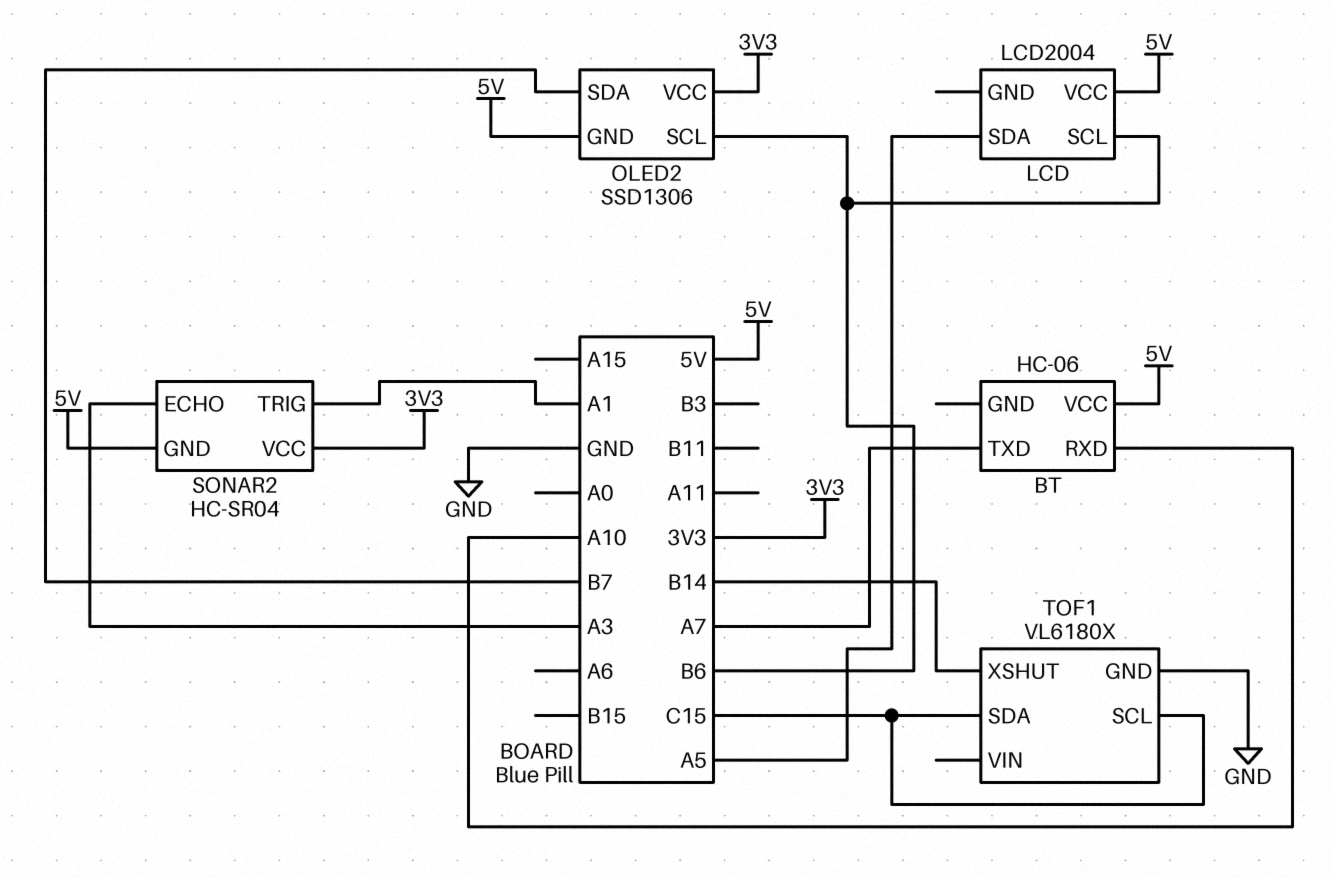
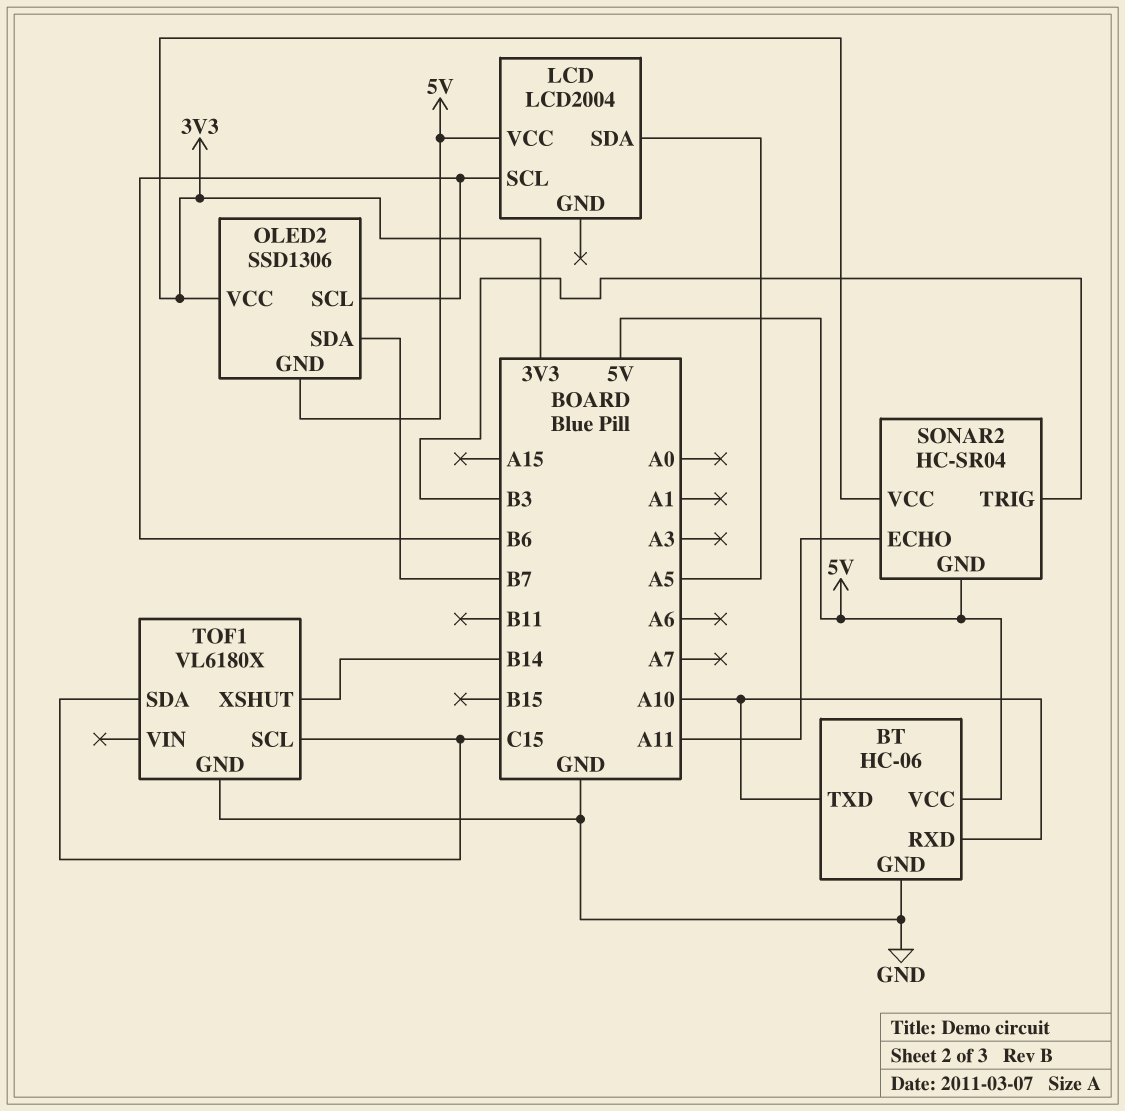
BT pin GND: none -> GND
BT pin TXD: A7 -> A10
SONAR2 pin ECHO: A3 -> A11
SONAR2 pin TRIG: A1 -> B3

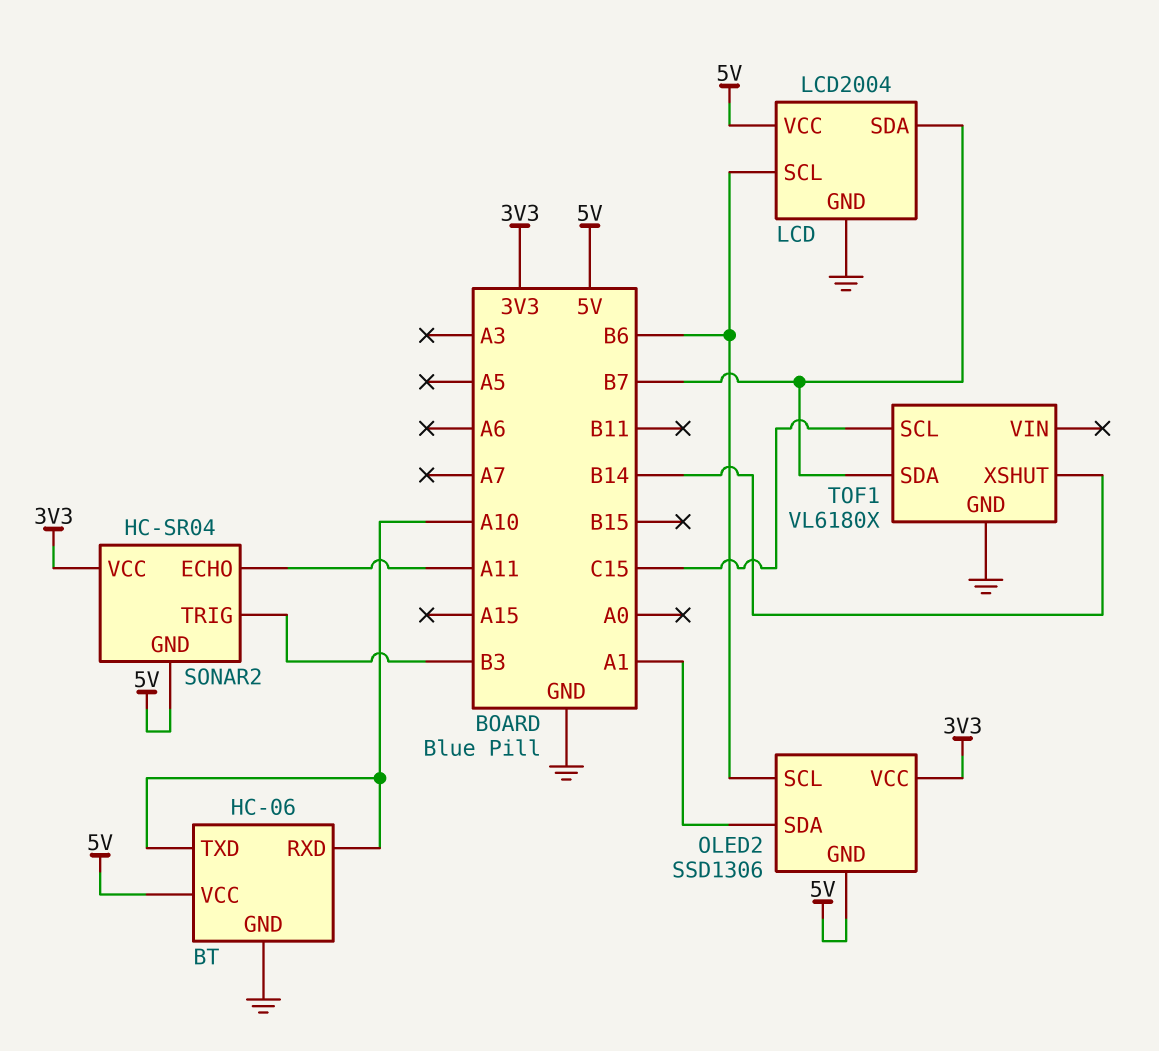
LCD pin GND: none -> GND
LCD pin SDA: A5 -> B7
OLED2 pin SDA: B7 -> A1
TOF1 pin SDA: C15 -> B7

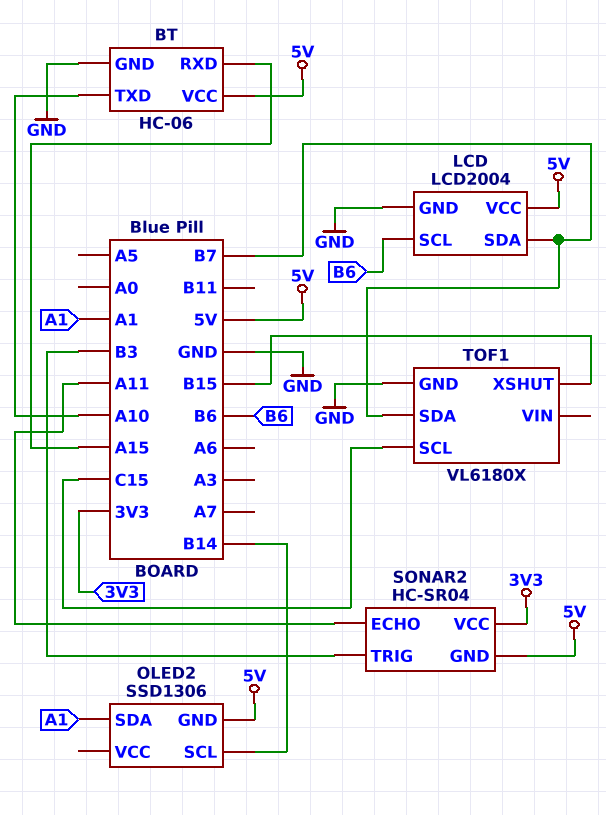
BT pin RXD: A10 -> A15
OLED2 pin SCL: B6 -> B14
OLED2 pin VCC: 3V3 -> none
TOF1 pin XSHUT: B14 -> B15

